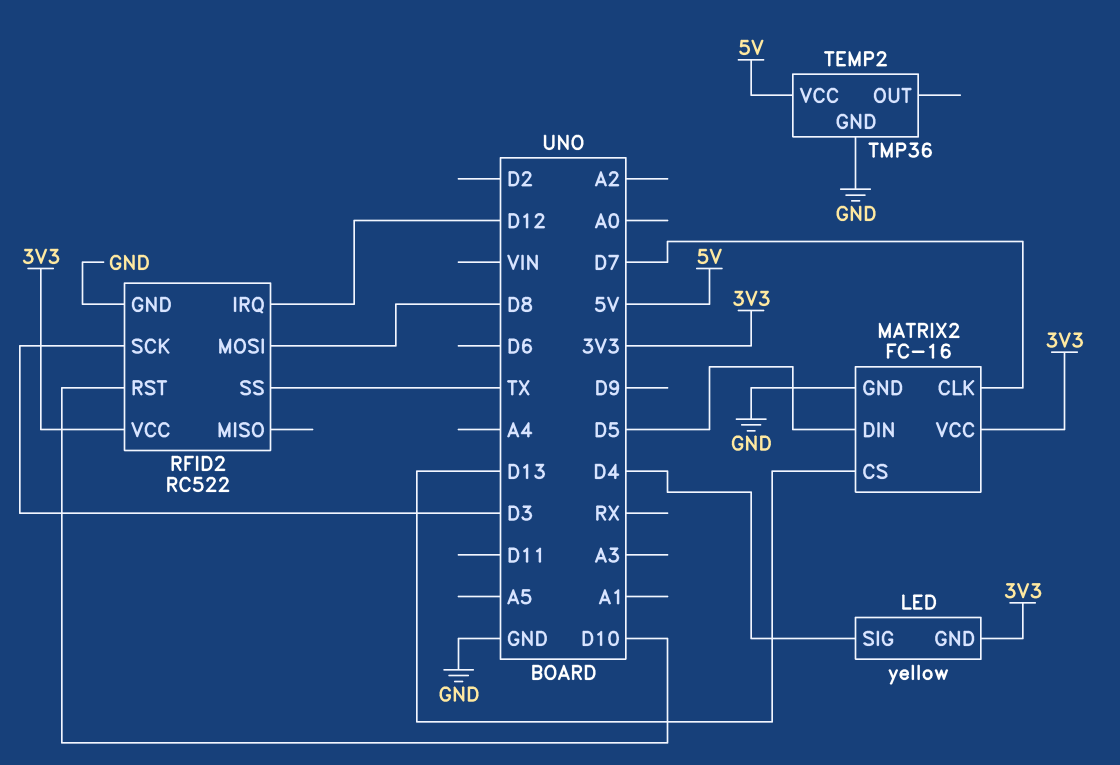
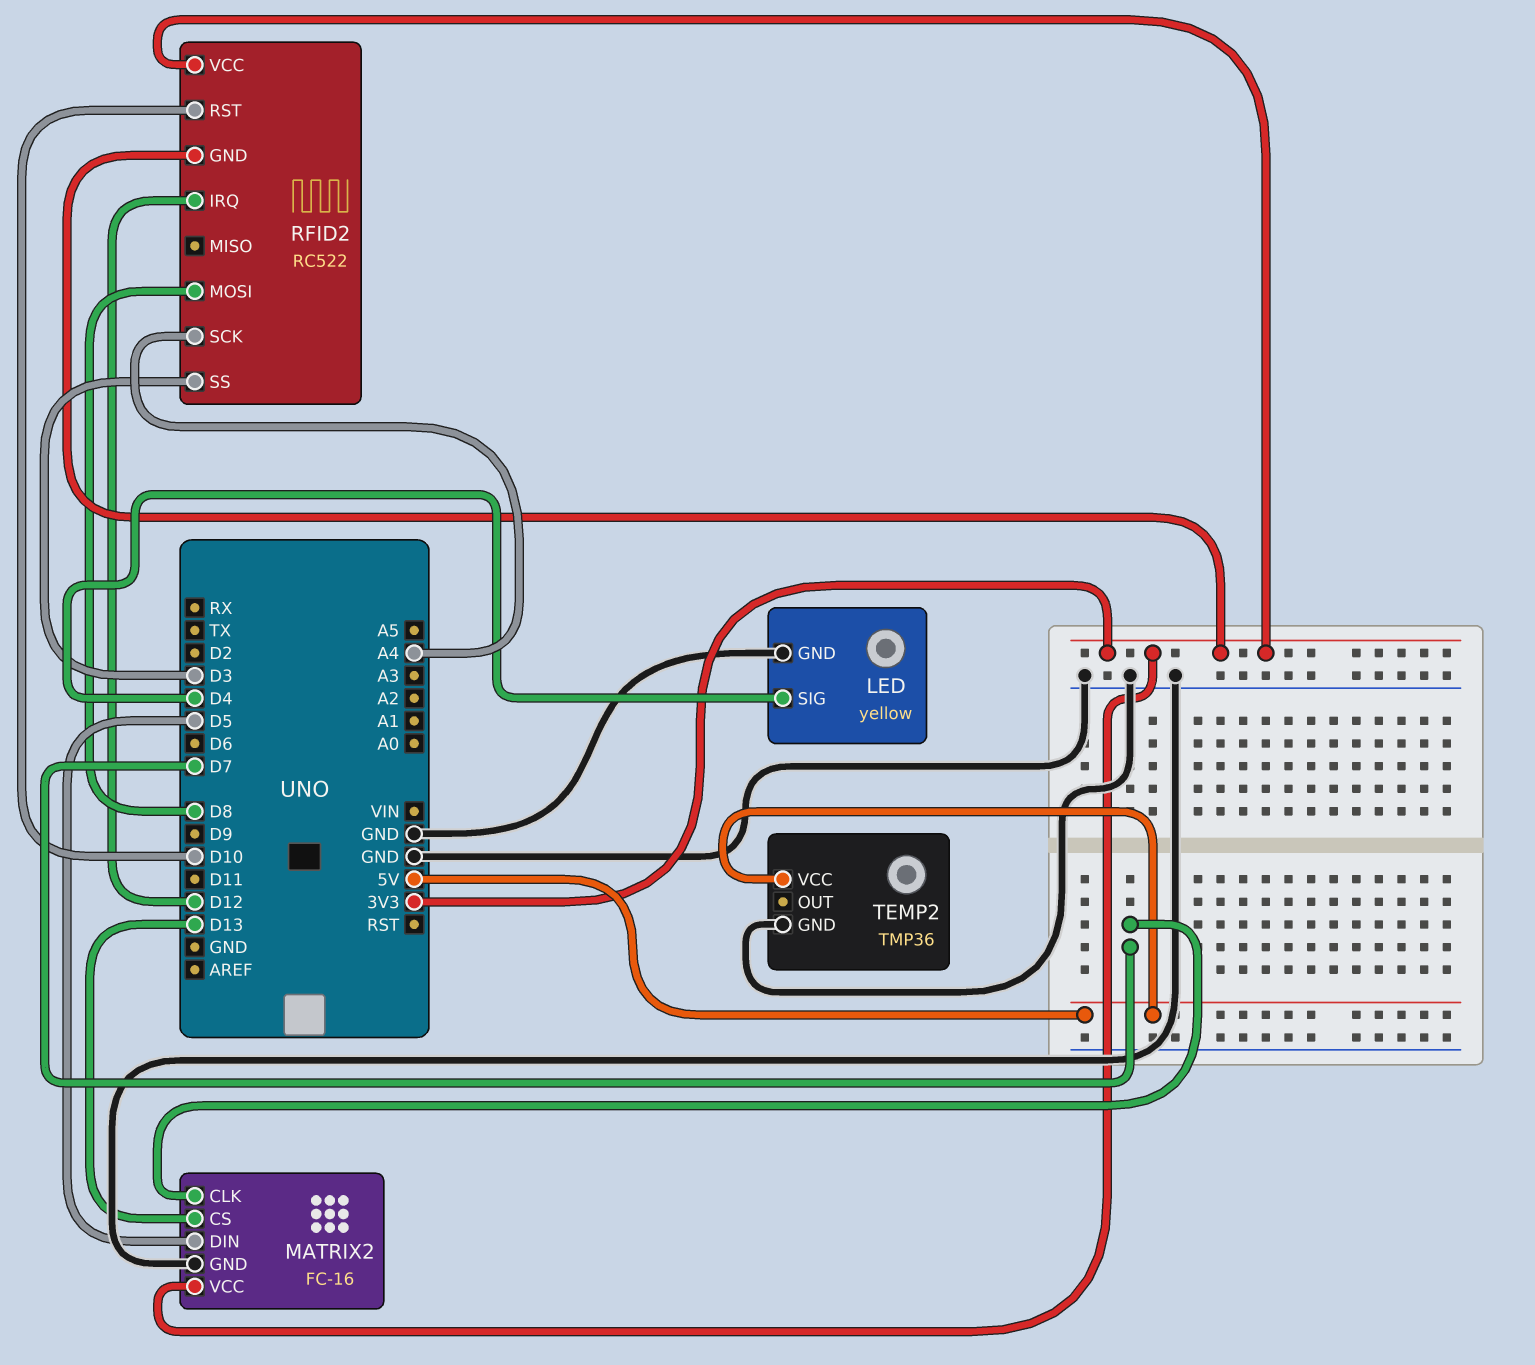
LED pin GND: 3V3 -> GND
RFID2 pin GND: GND -> 3V3
RFID2 pin SCK: D3 -> A4
RFID2 pin SS: TX -> D3

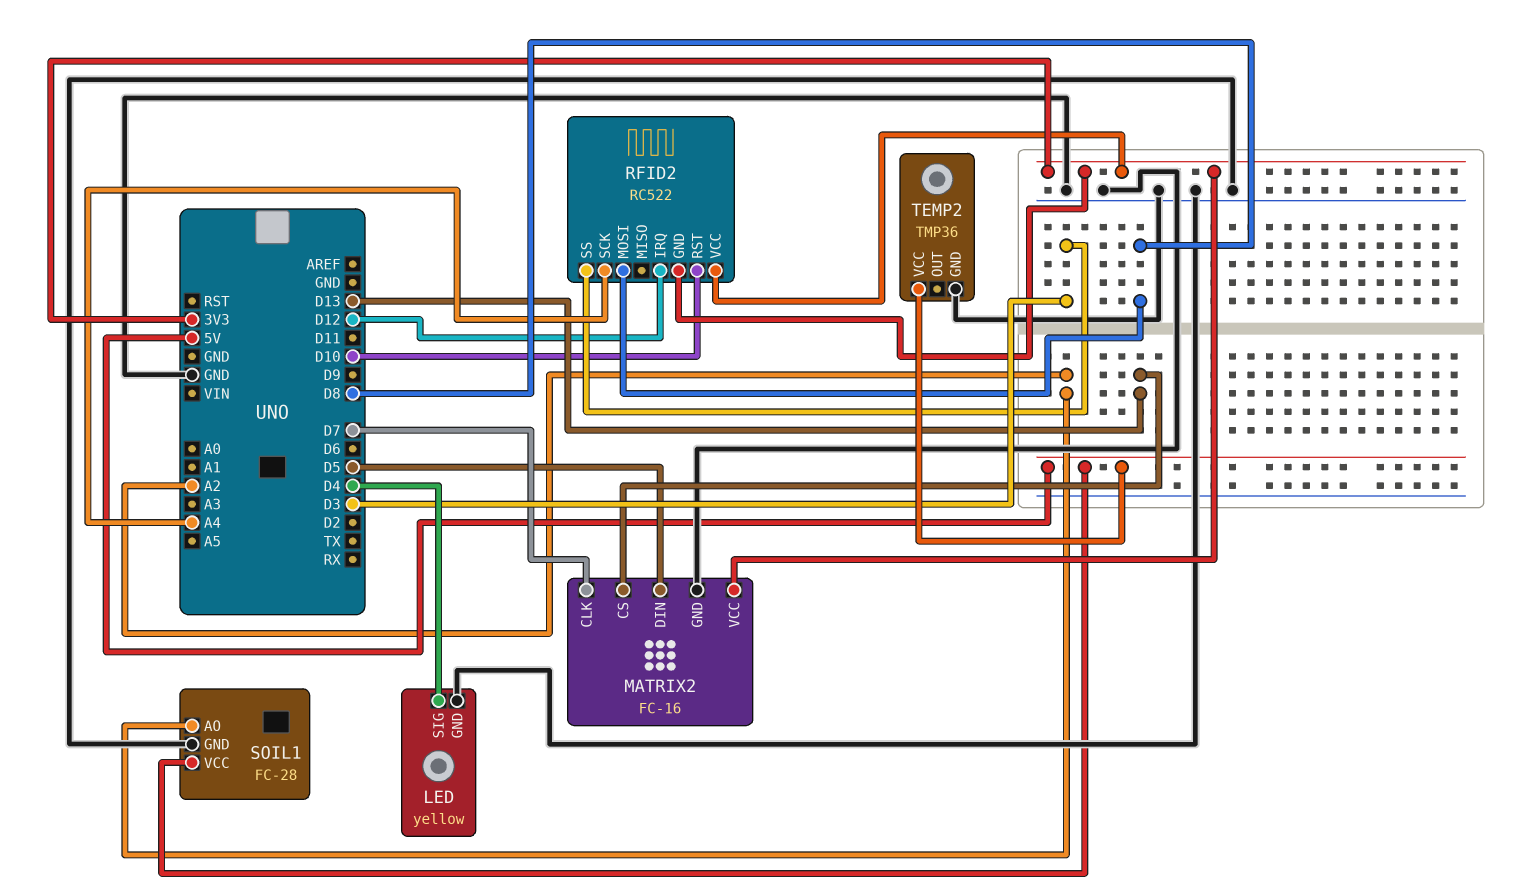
SOIL1: none -> FC-28
SOIL1 pin AO: none -> A2
SOIL1 pin GND: none -> GND
SOIL1 pin VCC: none -> 5V

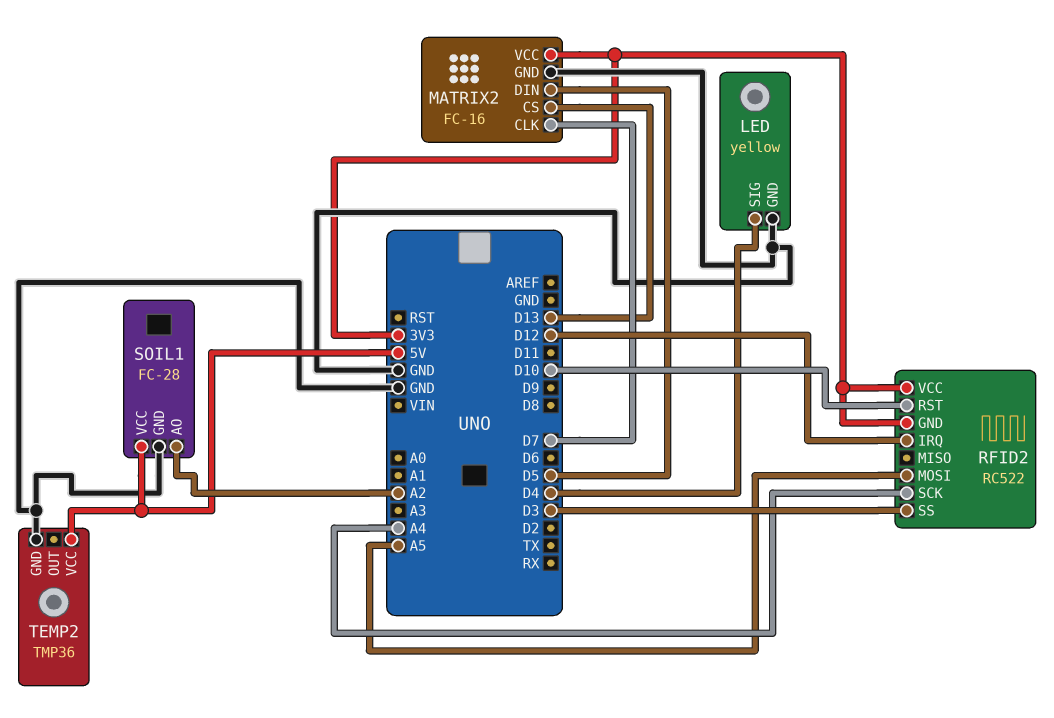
RFID2 pin MOSI: D8 -> A5

